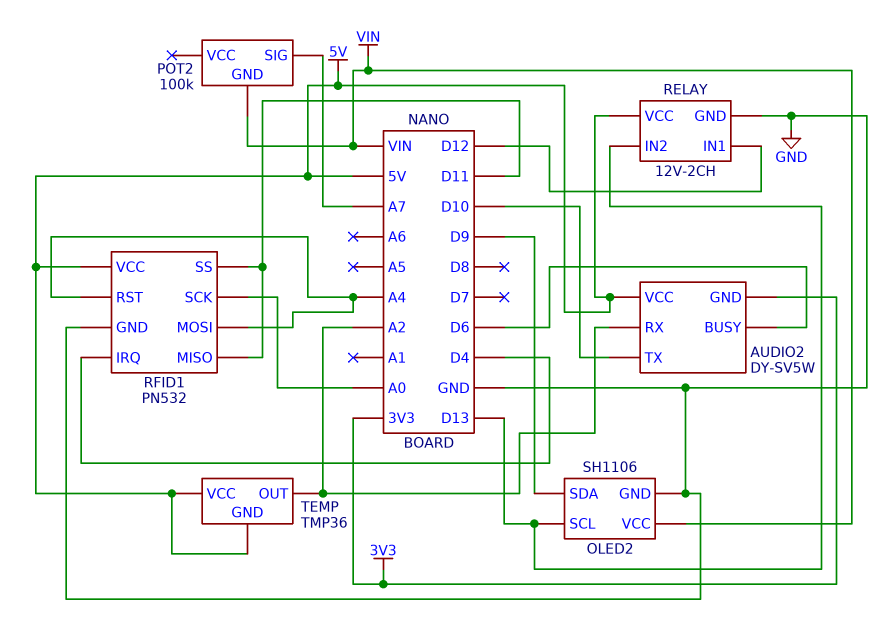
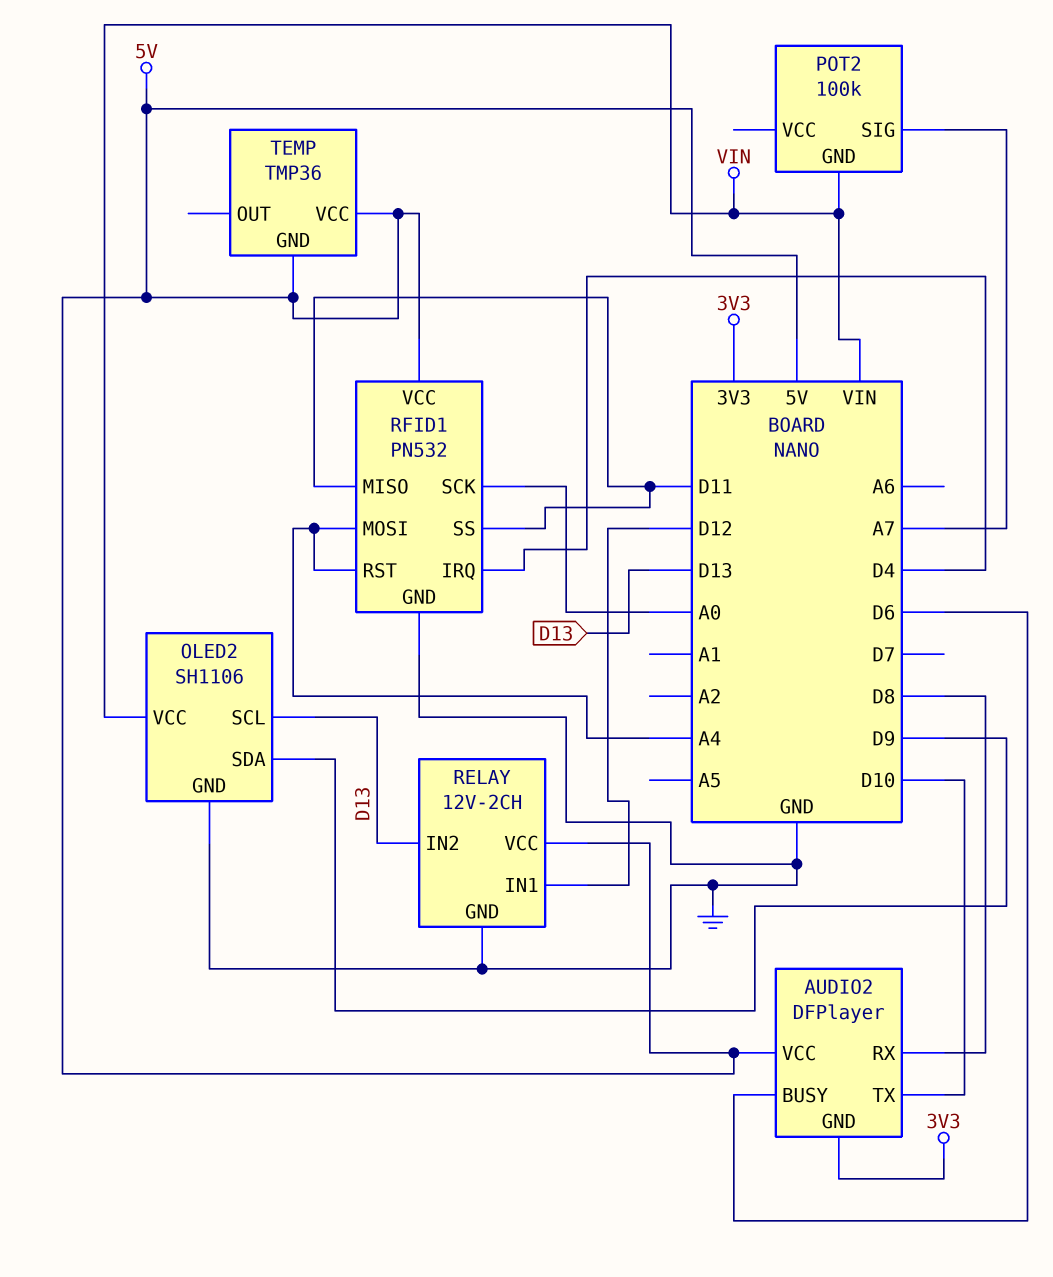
AUDIO2: DY-SV5W -> DFPlayer
AUDIO2 pin RX: A2 -> D8
TEMP pin OUT: A2 -> none

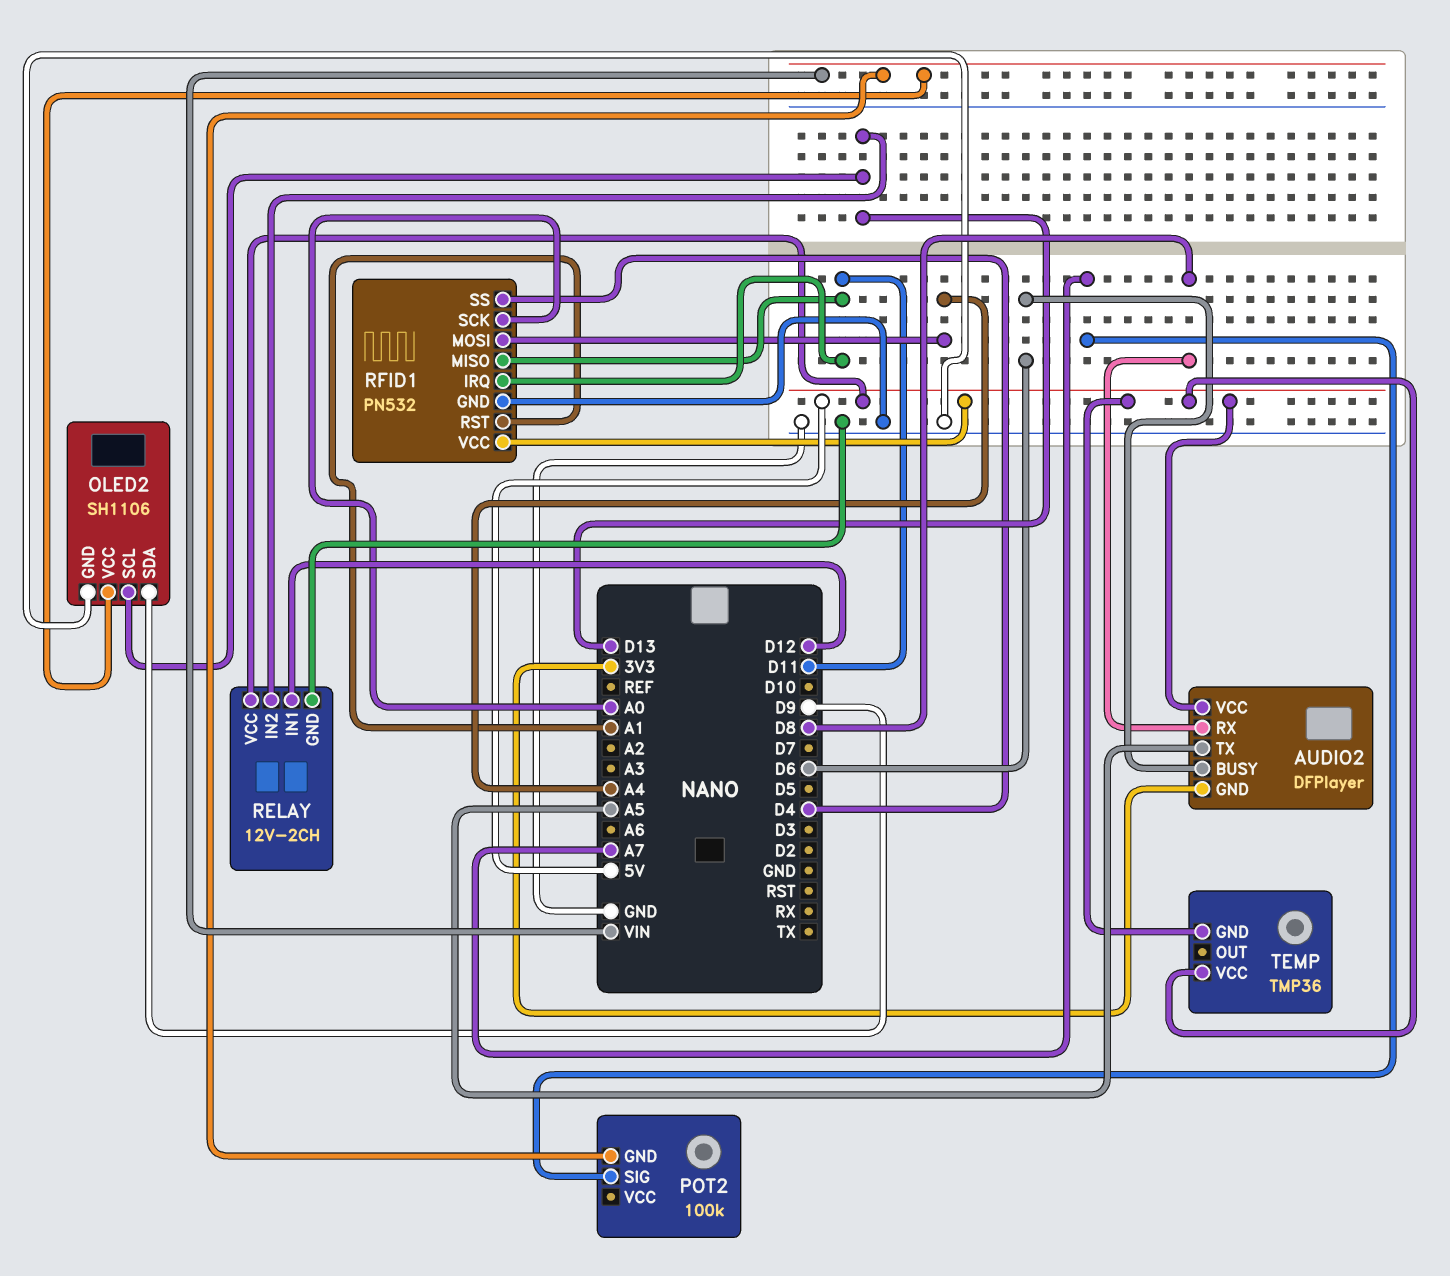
AUDIO2 pin TX: D10 -> A5
RFID1 pin IRQ: D4 -> D11
RFID1 pin RST: A4 -> A1
RFID1 pin SS: D11 -> D4

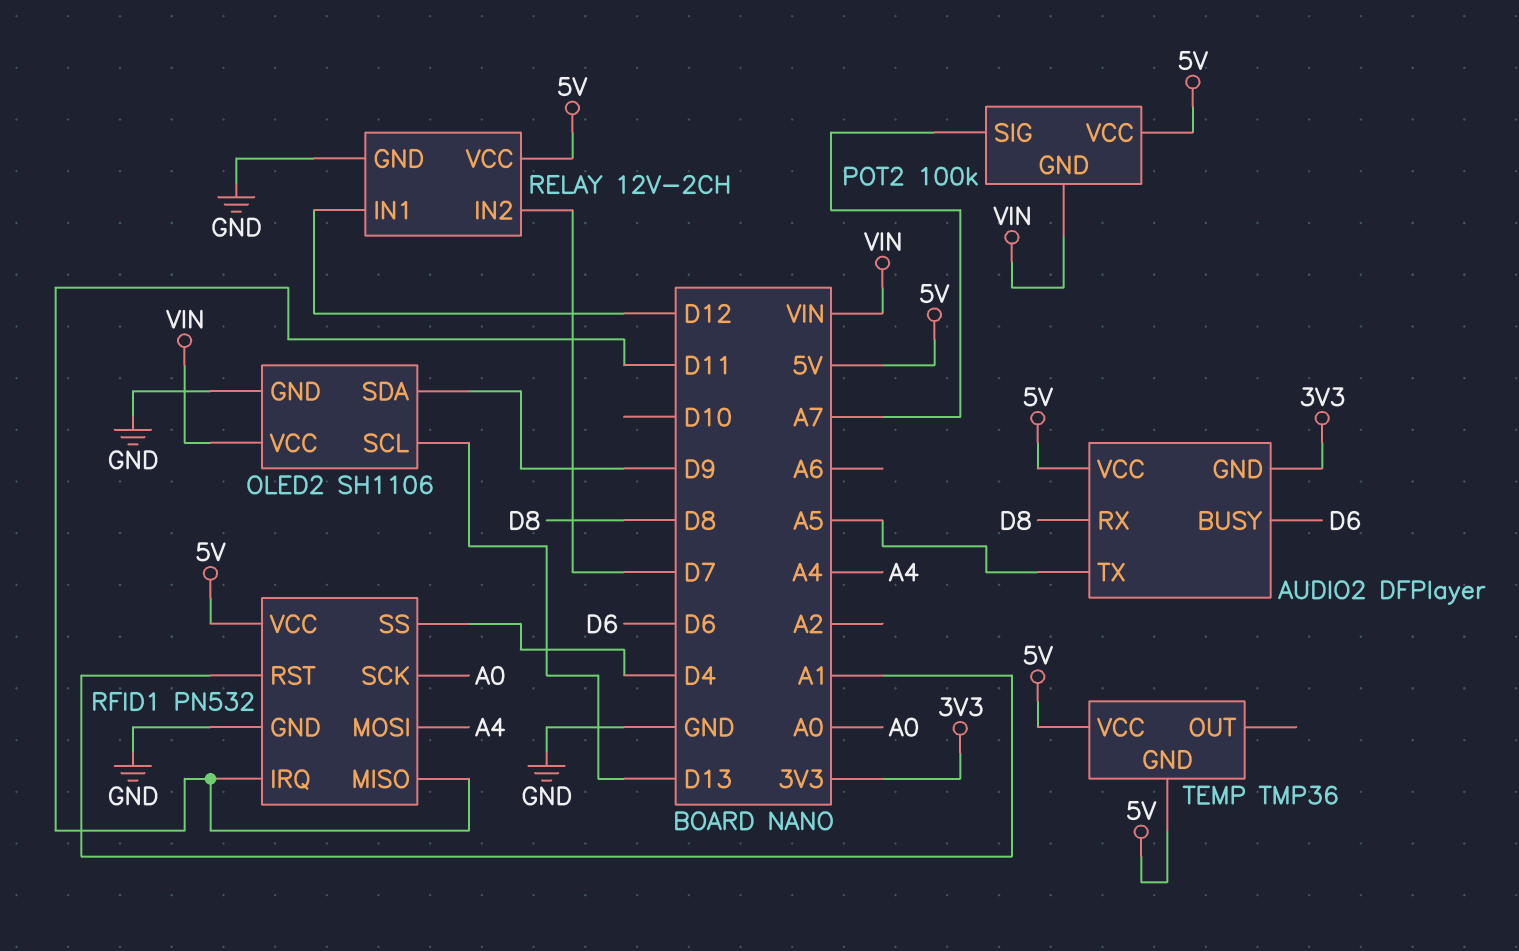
POT2 pin VCC: none -> 5V
RELAY pin IN2: D13 -> D7

